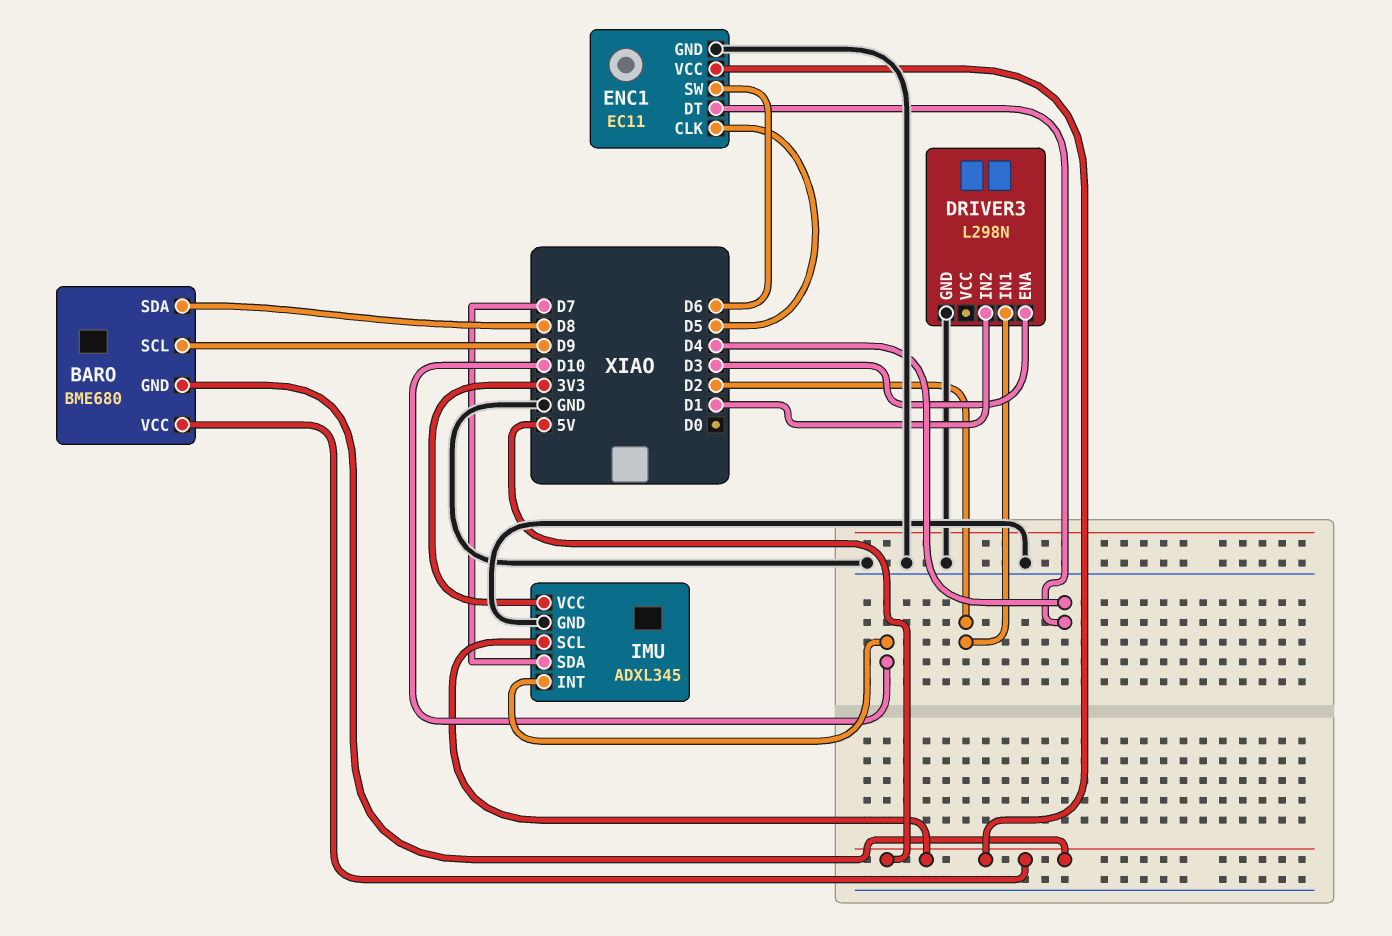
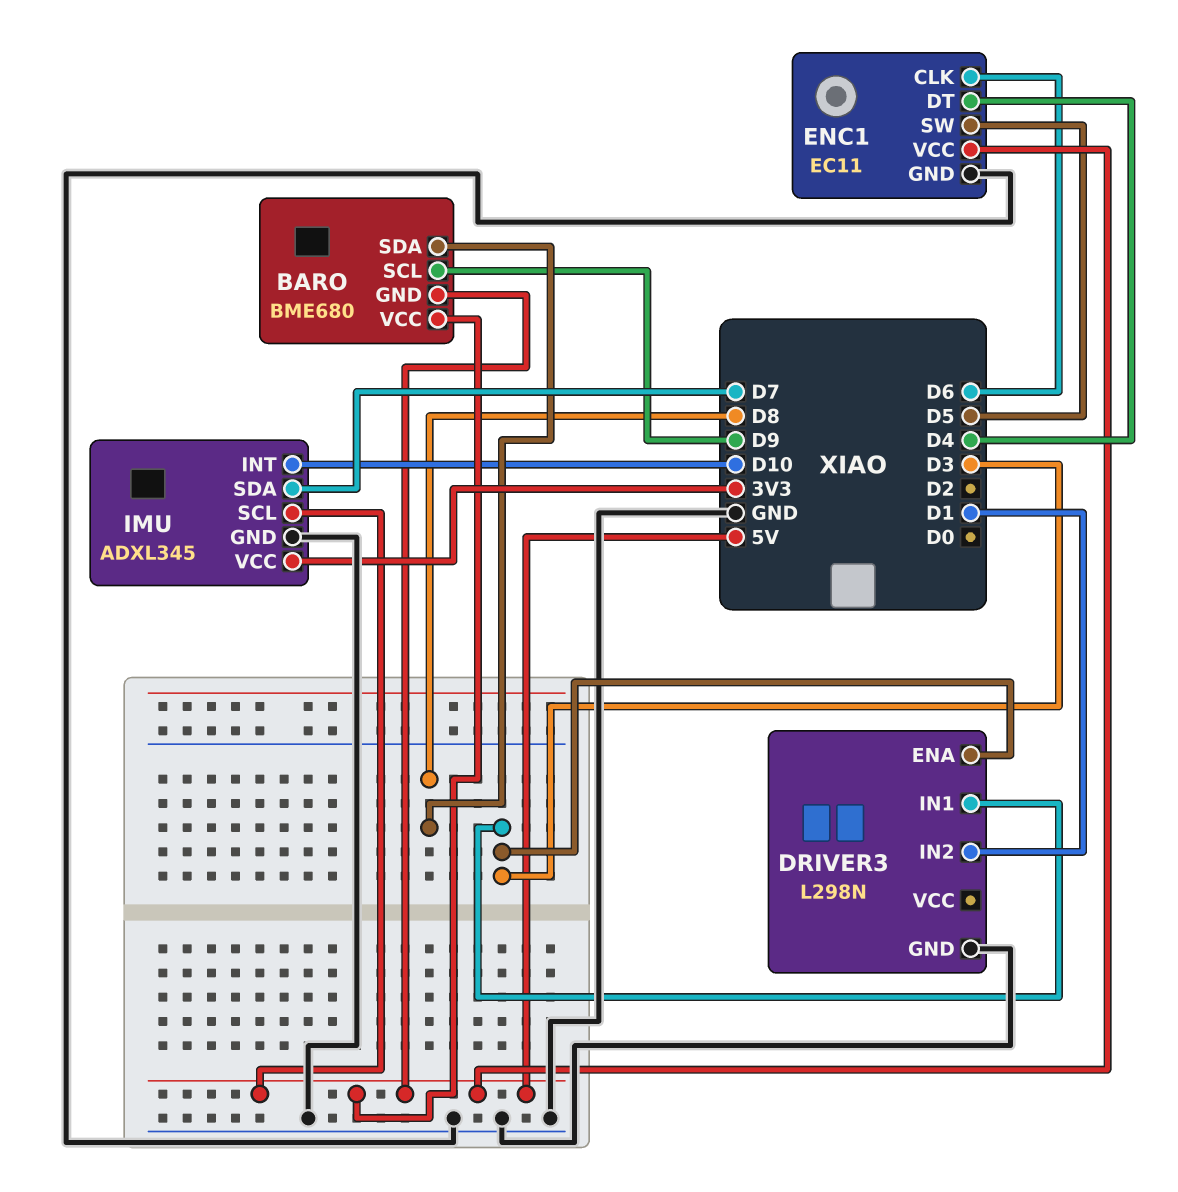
DRIVER3 pin IN1: D2 -> D3
ENC1 pin CLK: D5 -> D6
ENC1 pin SW: D6 -> D5

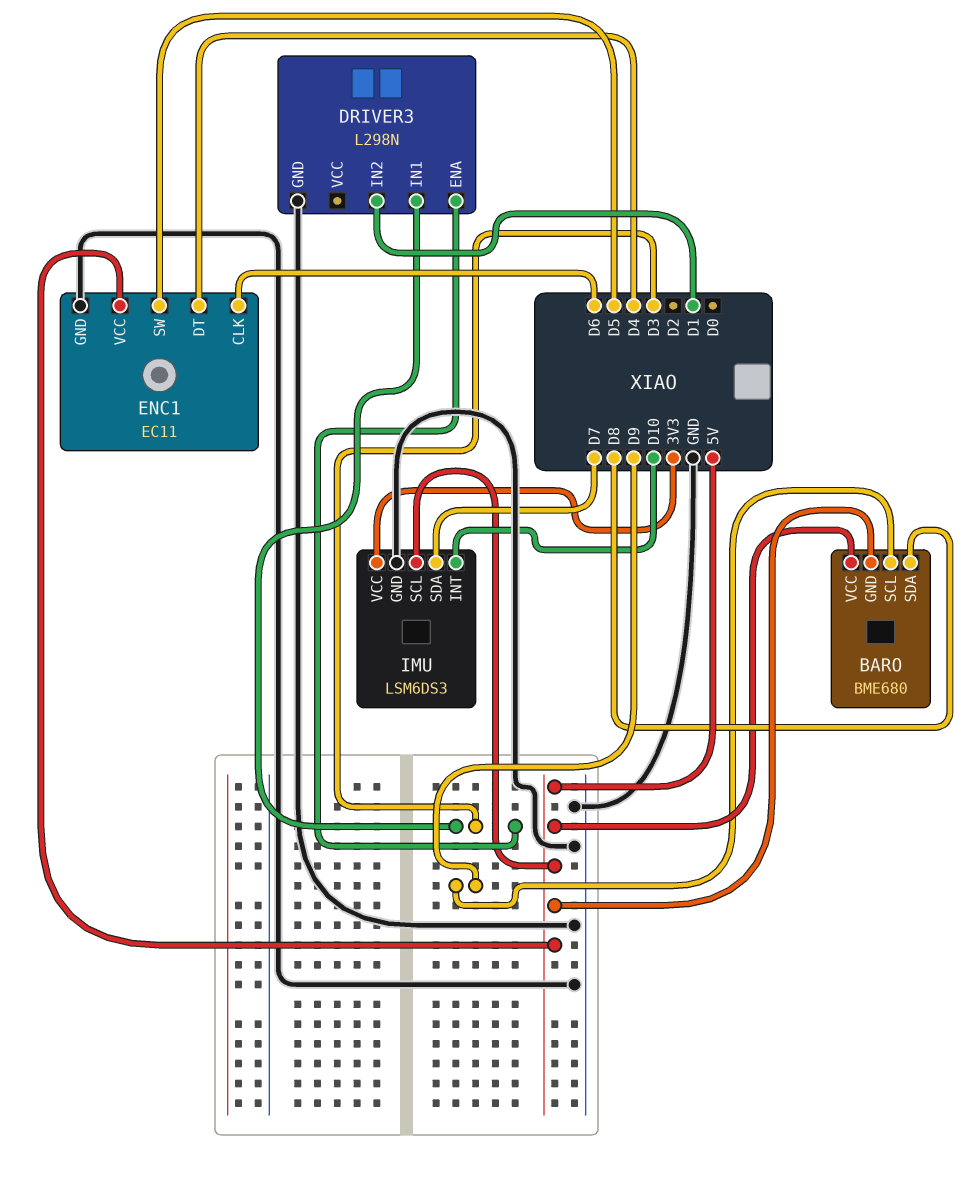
IMU: ADXL345 -> LSM6DS3

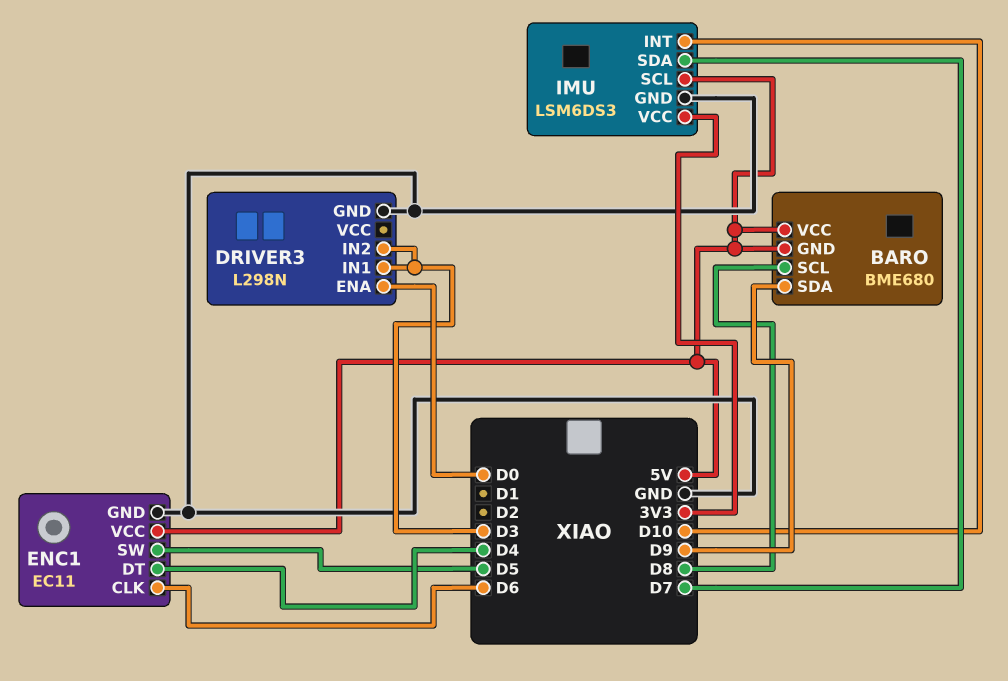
BARO pin SCL: D9 -> D8
BARO pin SDA: D8 -> D9
DRIVER3 pin ENA: D3 -> D0
DRIVER3 pin IN2: D1 -> D3

